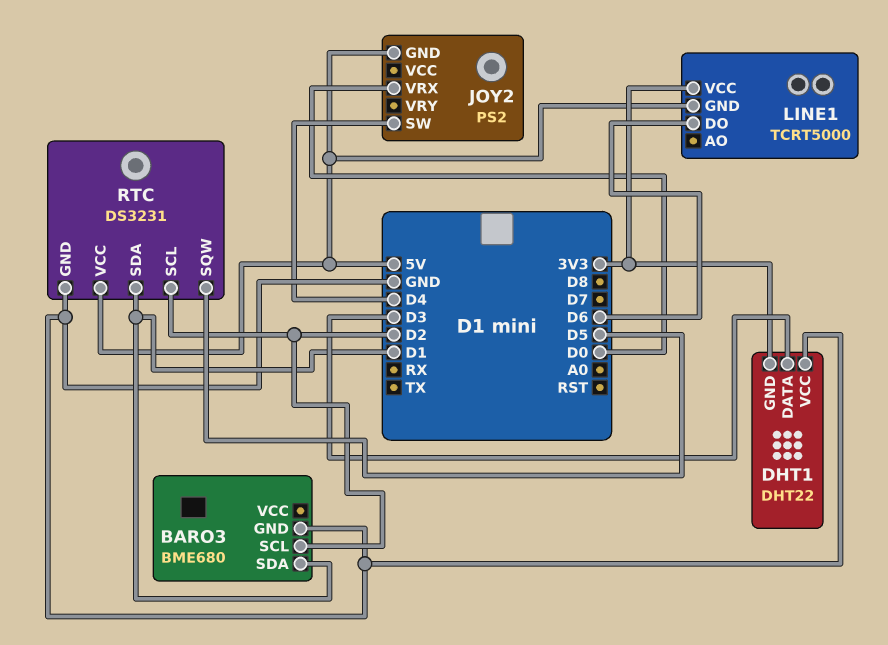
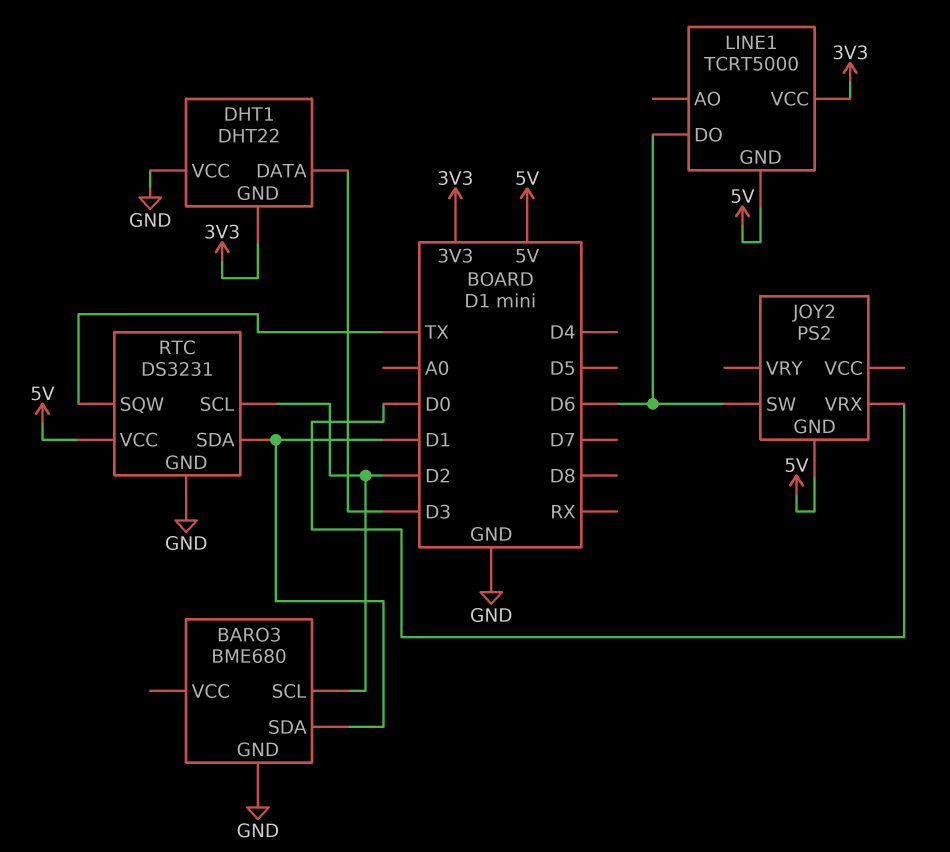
JOY2 pin SW: D4 -> D6
RTC pin SQW: D5 -> TX

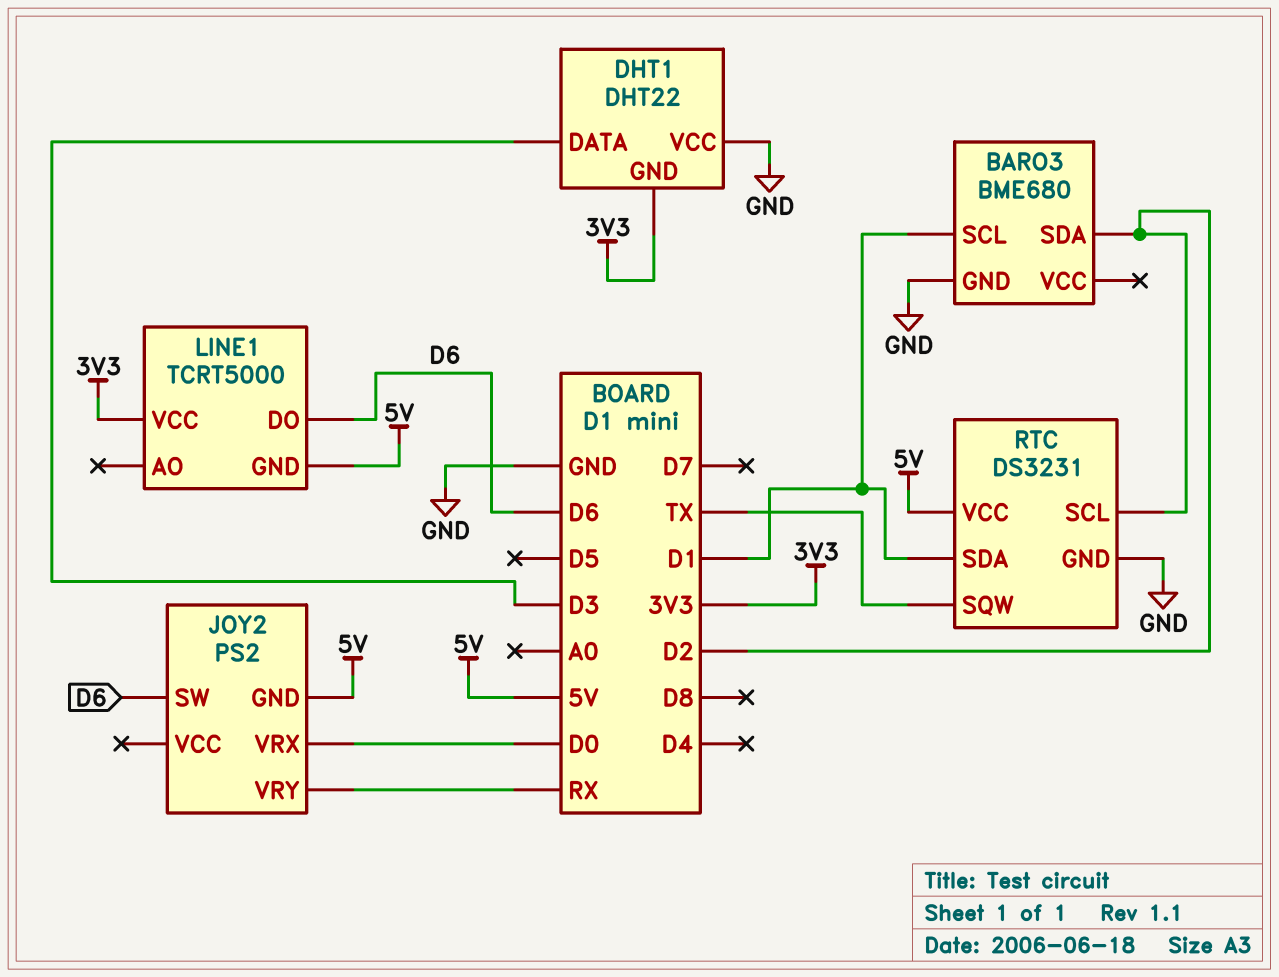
BARO3 pin SCL: D2 -> D1
BARO3 pin SDA: D1 -> D2
JOY2 pin VRY: none -> RX

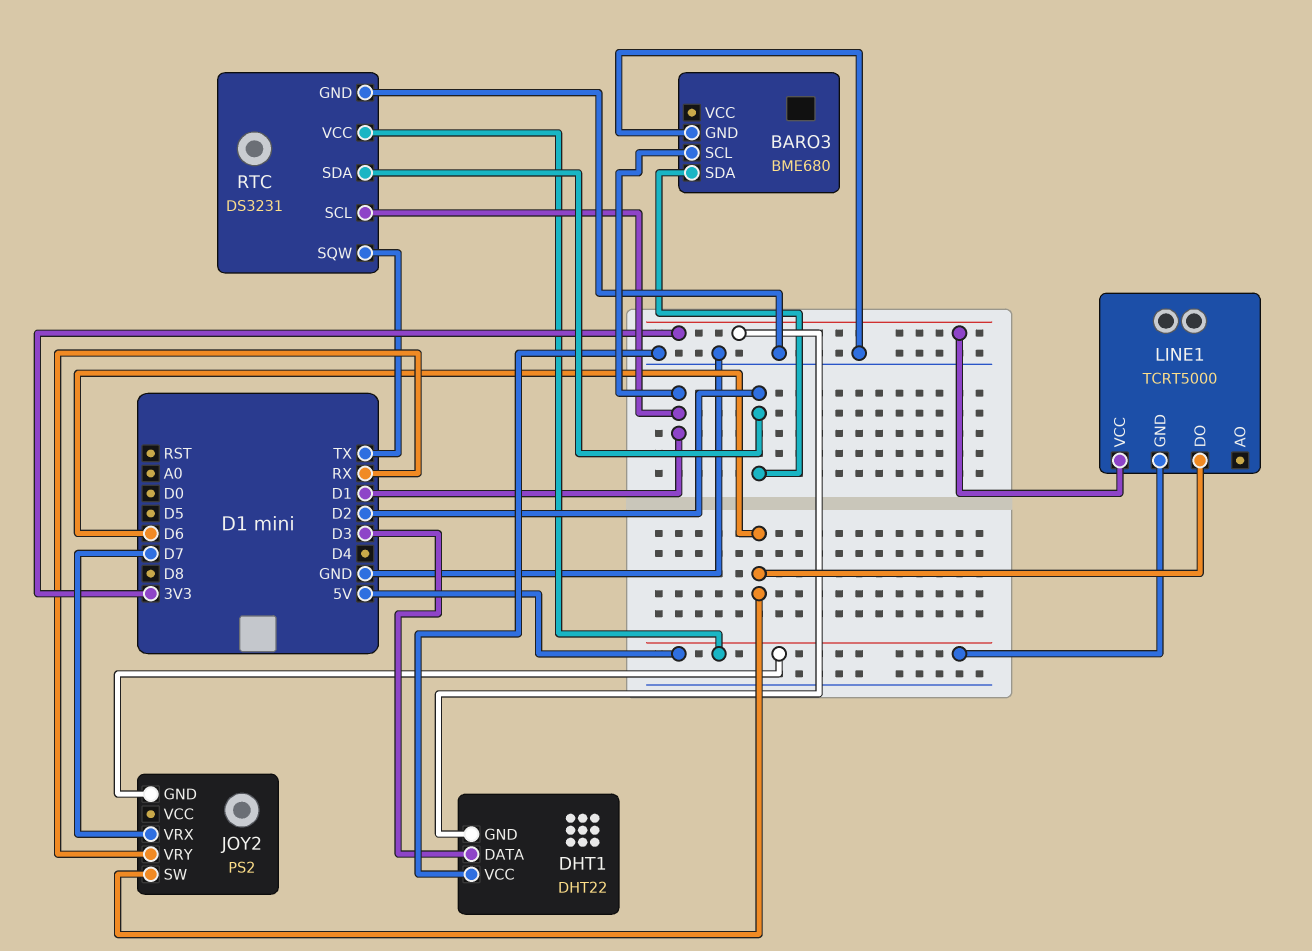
JOY2 pin VRX: D0 -> D7
RTC pin SCL: D2 -> D1
RTC pin SDA: D1 -> D2

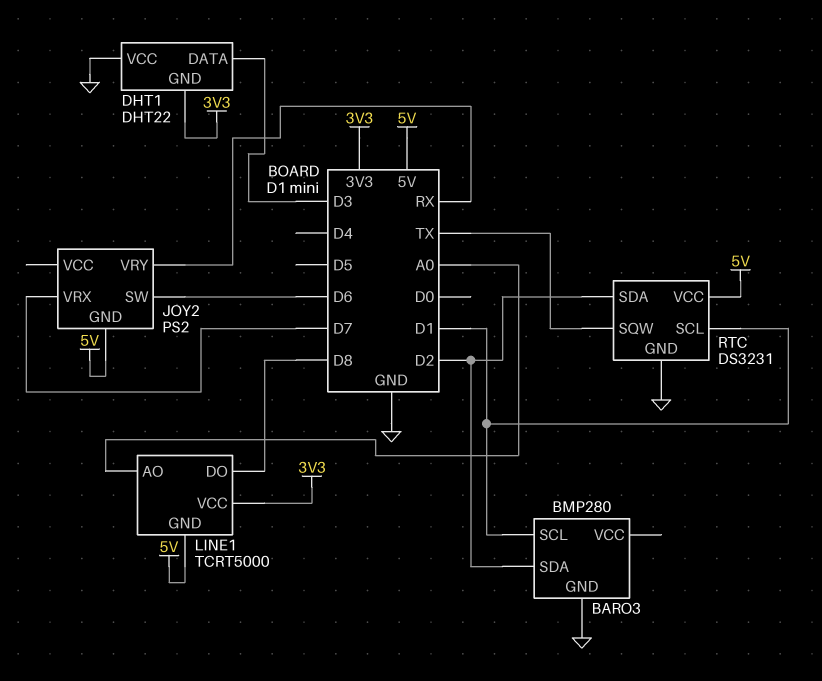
BARO3: BME680 -> BMP280
LINE1 pin AO: none -> A0
LINE1 pin DO: D6 -> D8

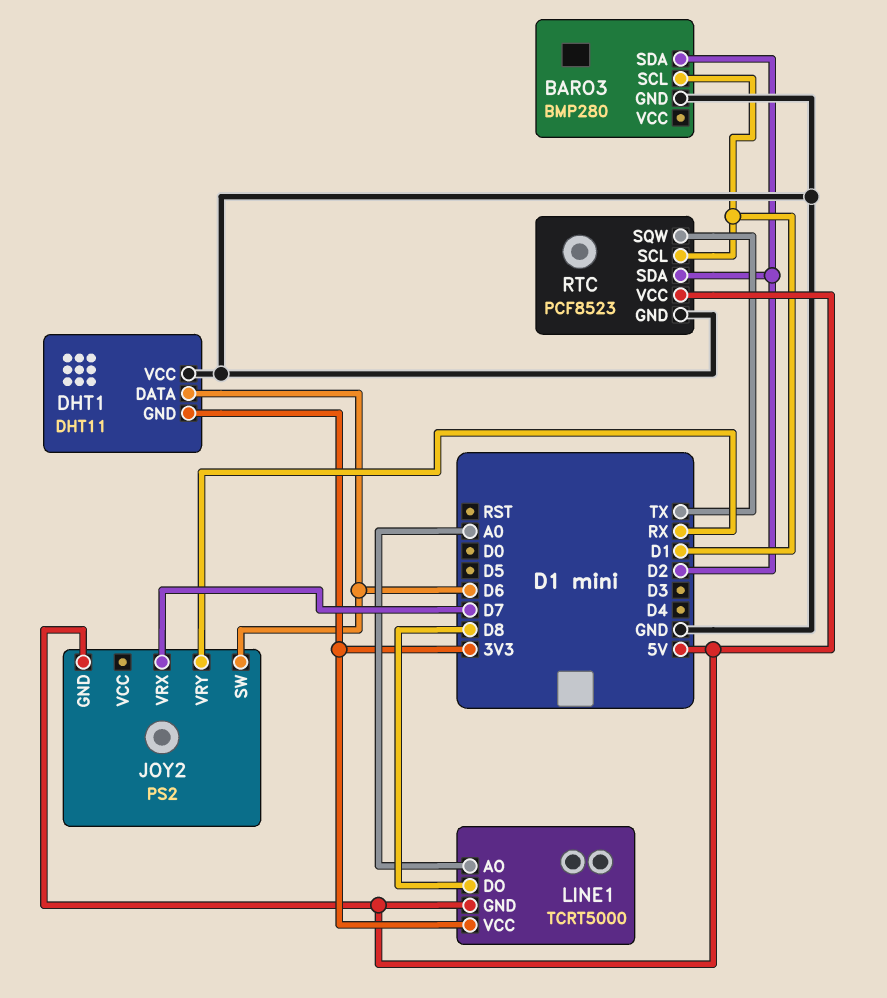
DHT1: DHT22 -> DHT11
DHT1 pin DATA: D3 -> D6
RTC: DS3231 -> PCF8523

